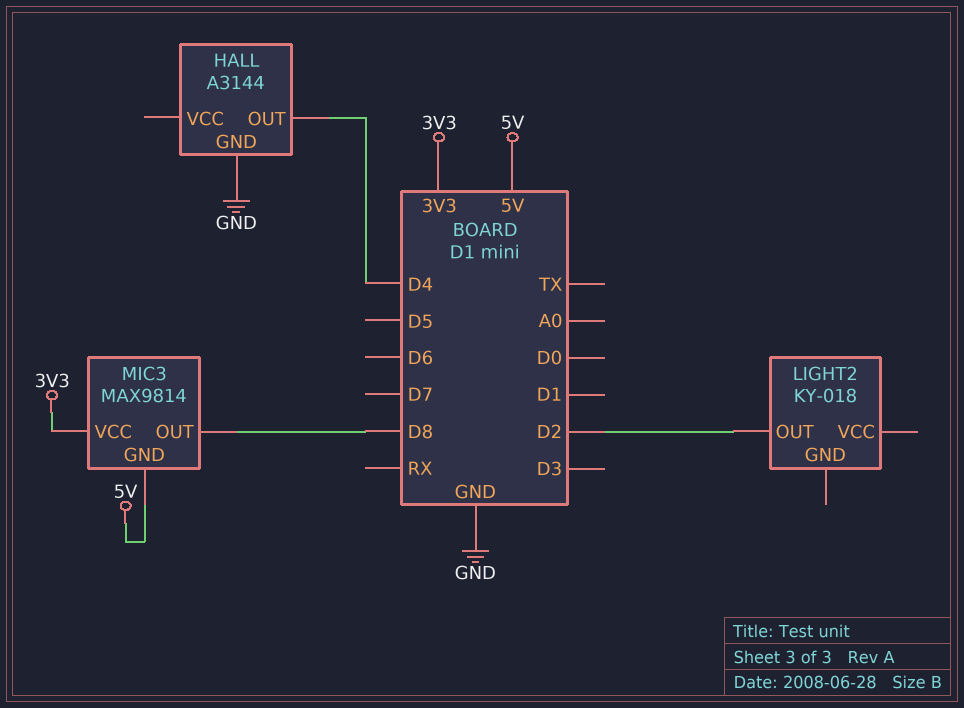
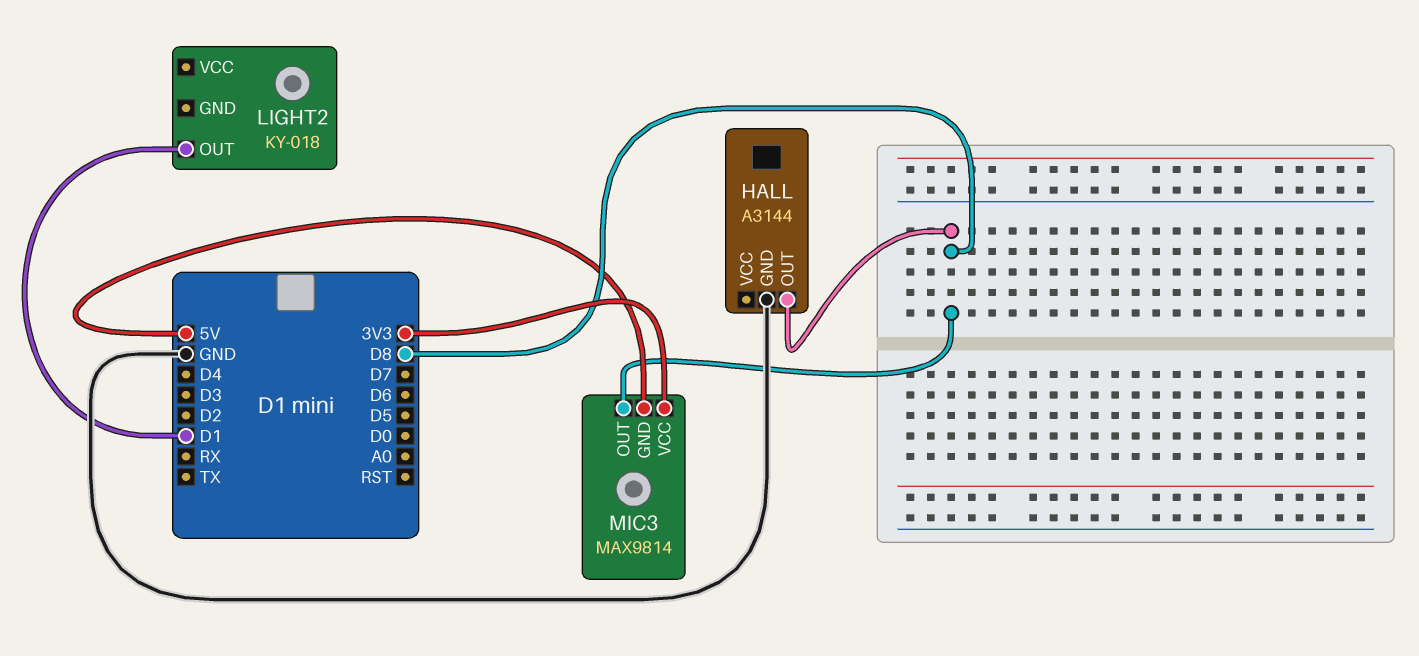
HALL pin OUT: D4 -> D8
LIGHT2 pin OUT: D2 -> D1

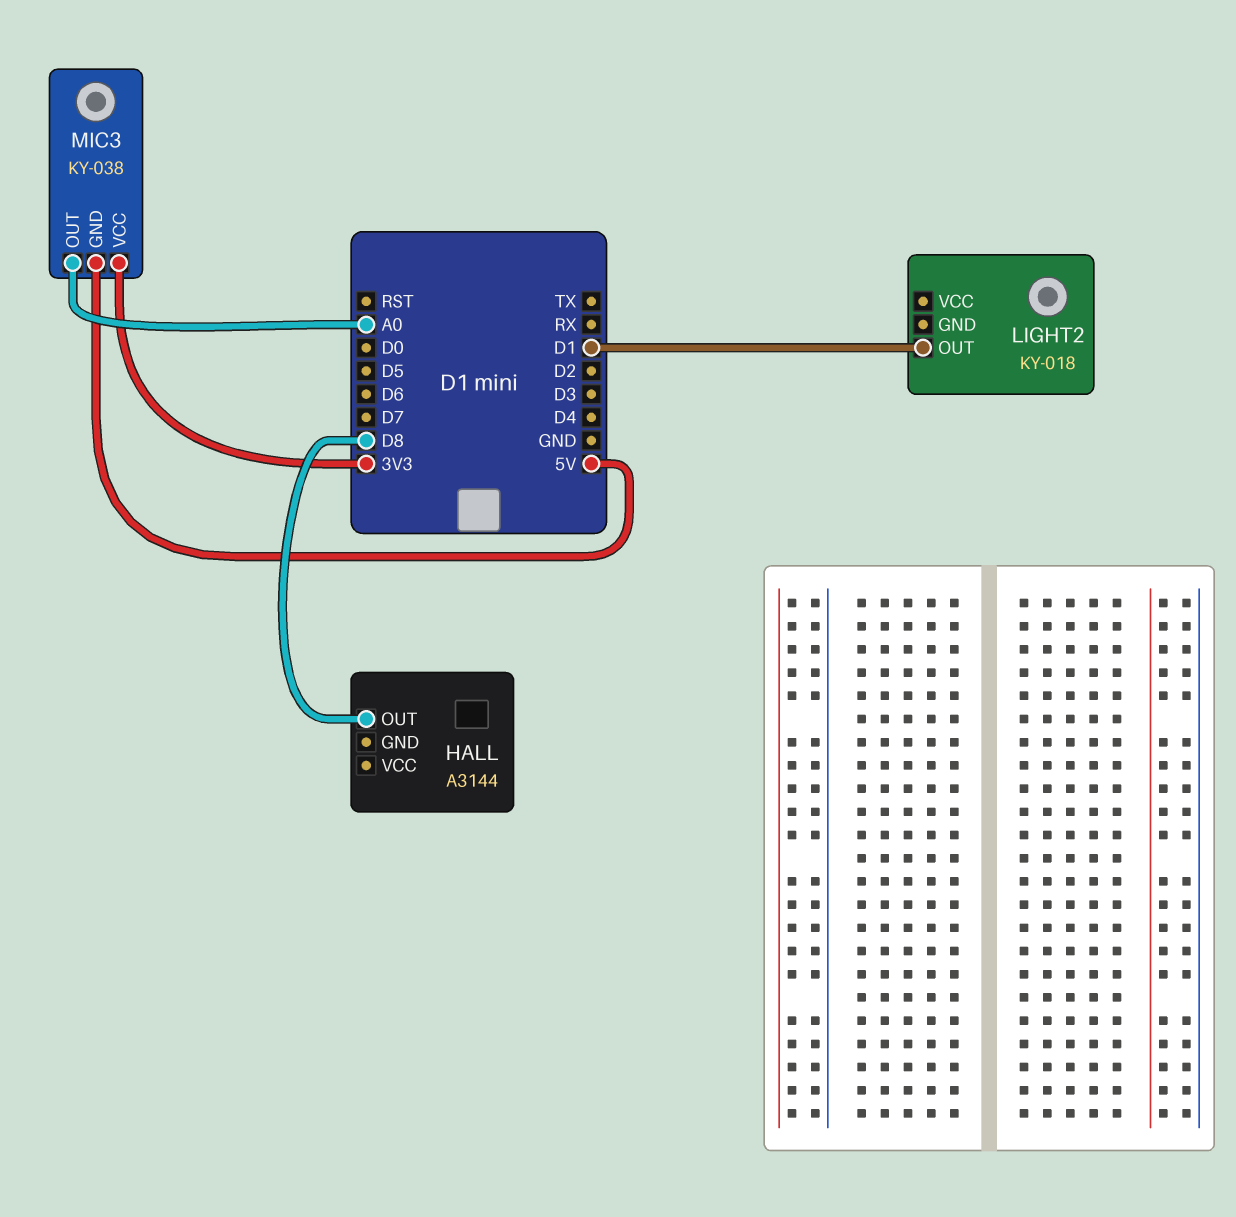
HALL pin GND: GND -> none
MIC3: MAX9814 -> KY-038
MIC3 pin OUT: D8 -> A0

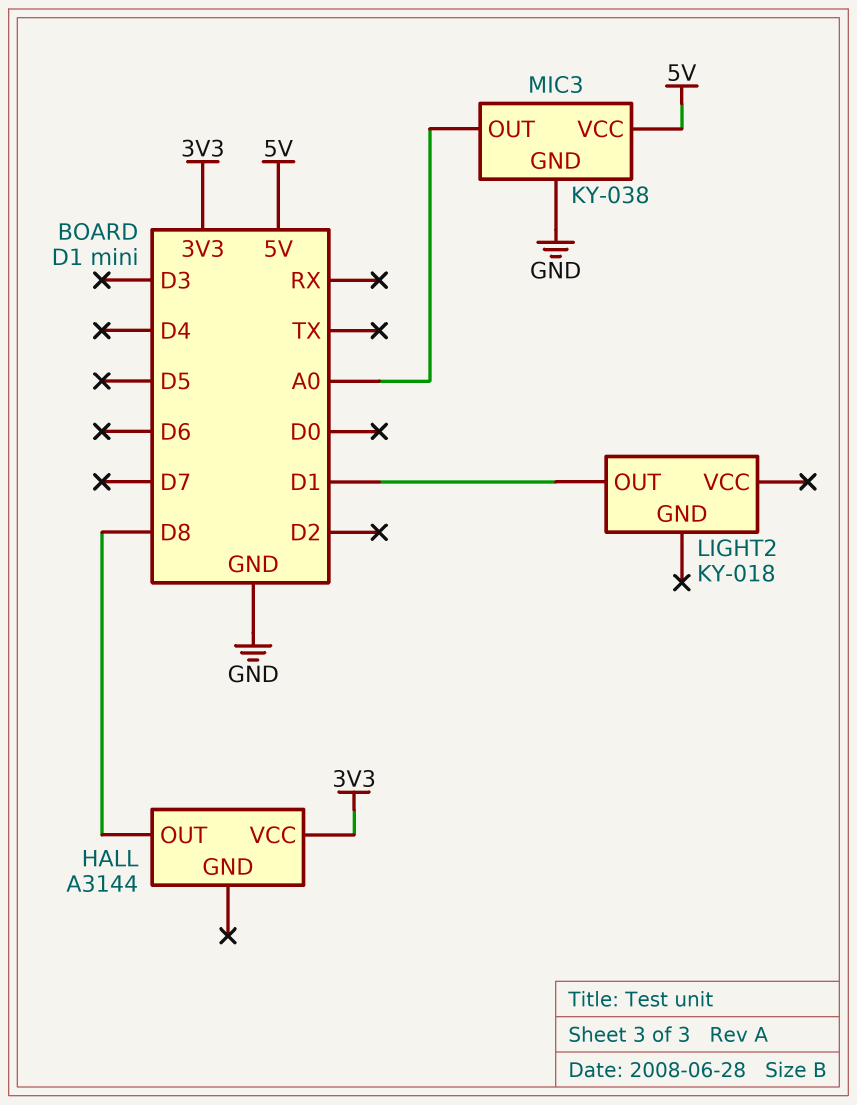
HALL pin VCC: none -> 3V3
MIC3 pin GND: 5V -> GND
MIC3 pin VCC: 3V3 -> 5V

